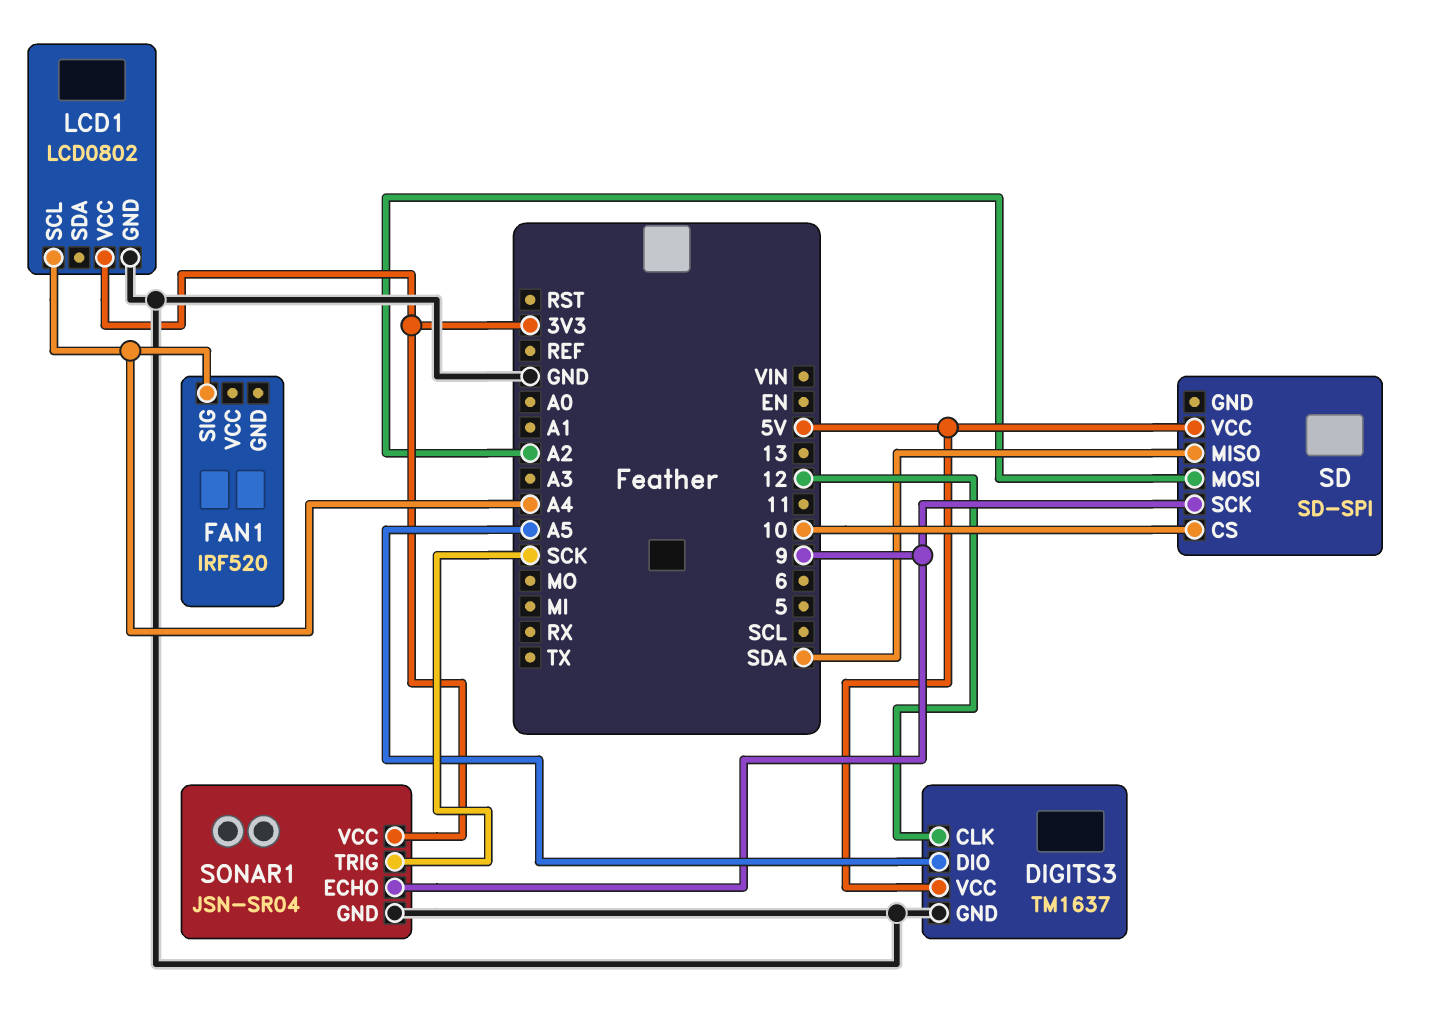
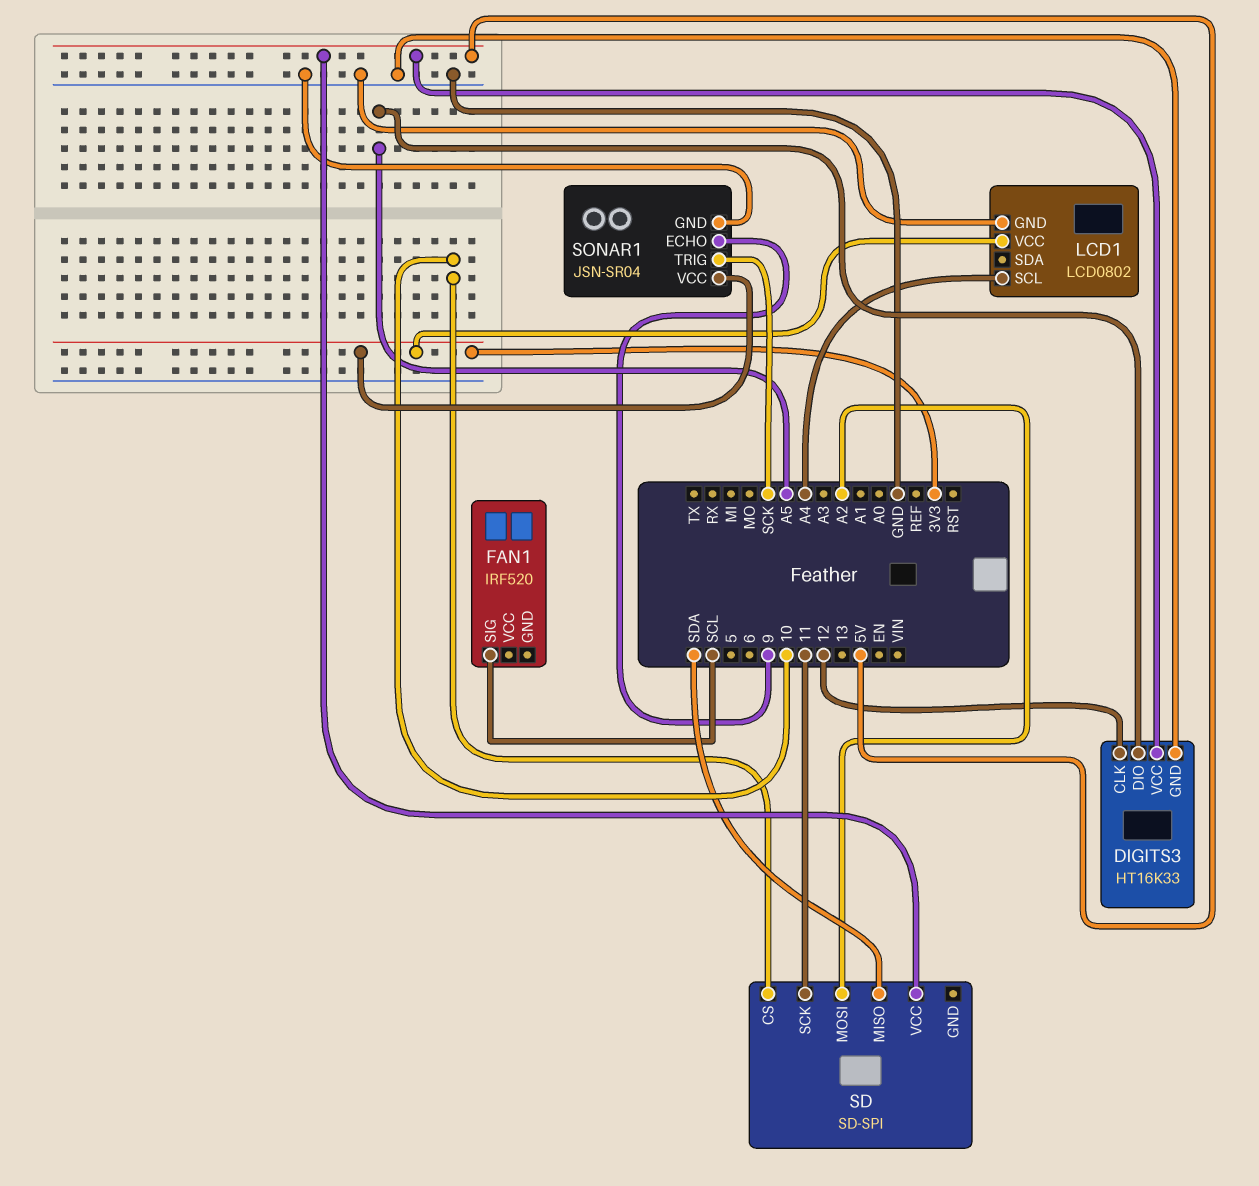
DIGITS3: TM1637 -> HT16K33
FAN1 pin SIG: A4 -> SCL
SD pin SCK: 9 -> 11

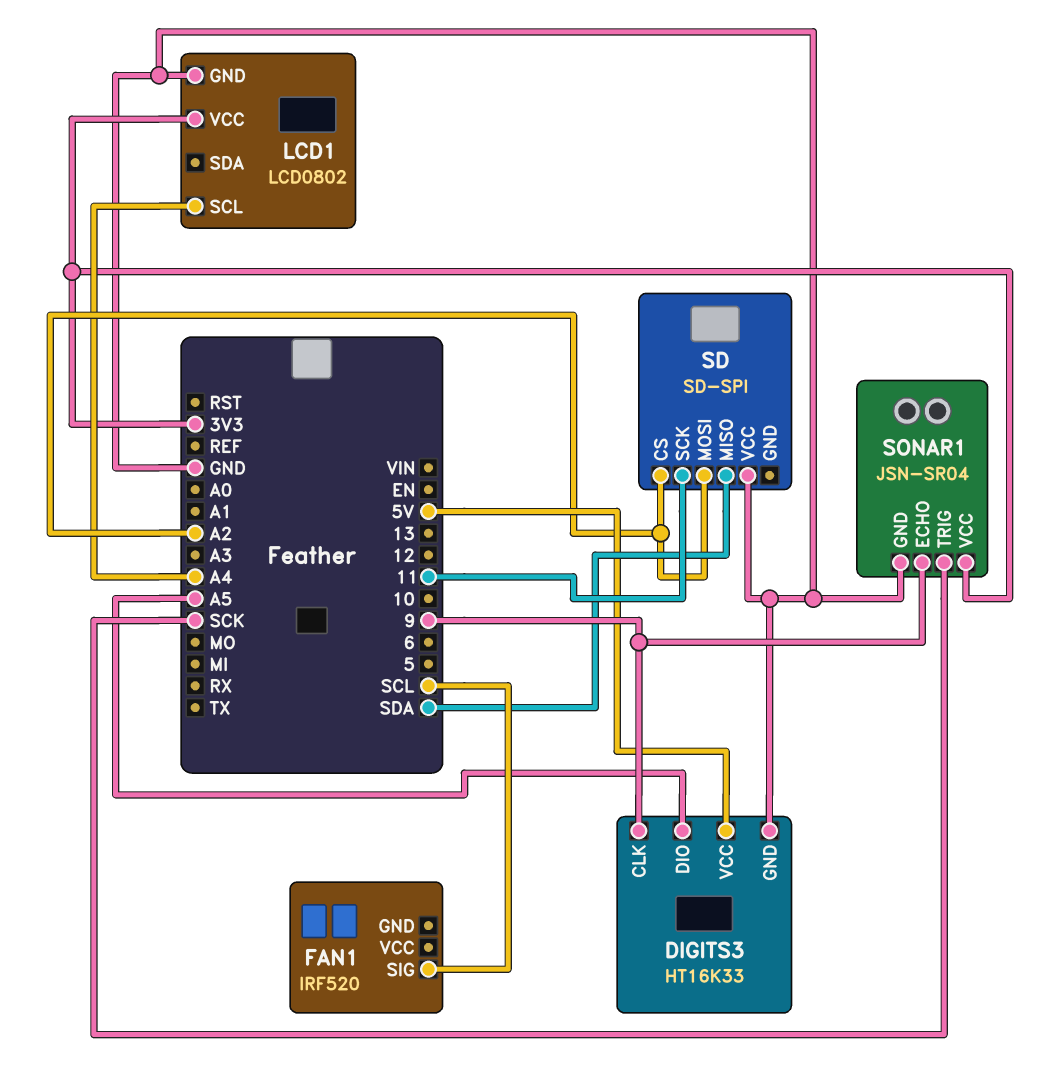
DIGITS3 pin CLK: 12 -> 9
SD pin CS: 10 -> A2
SD pin VCC: 5V -> GND

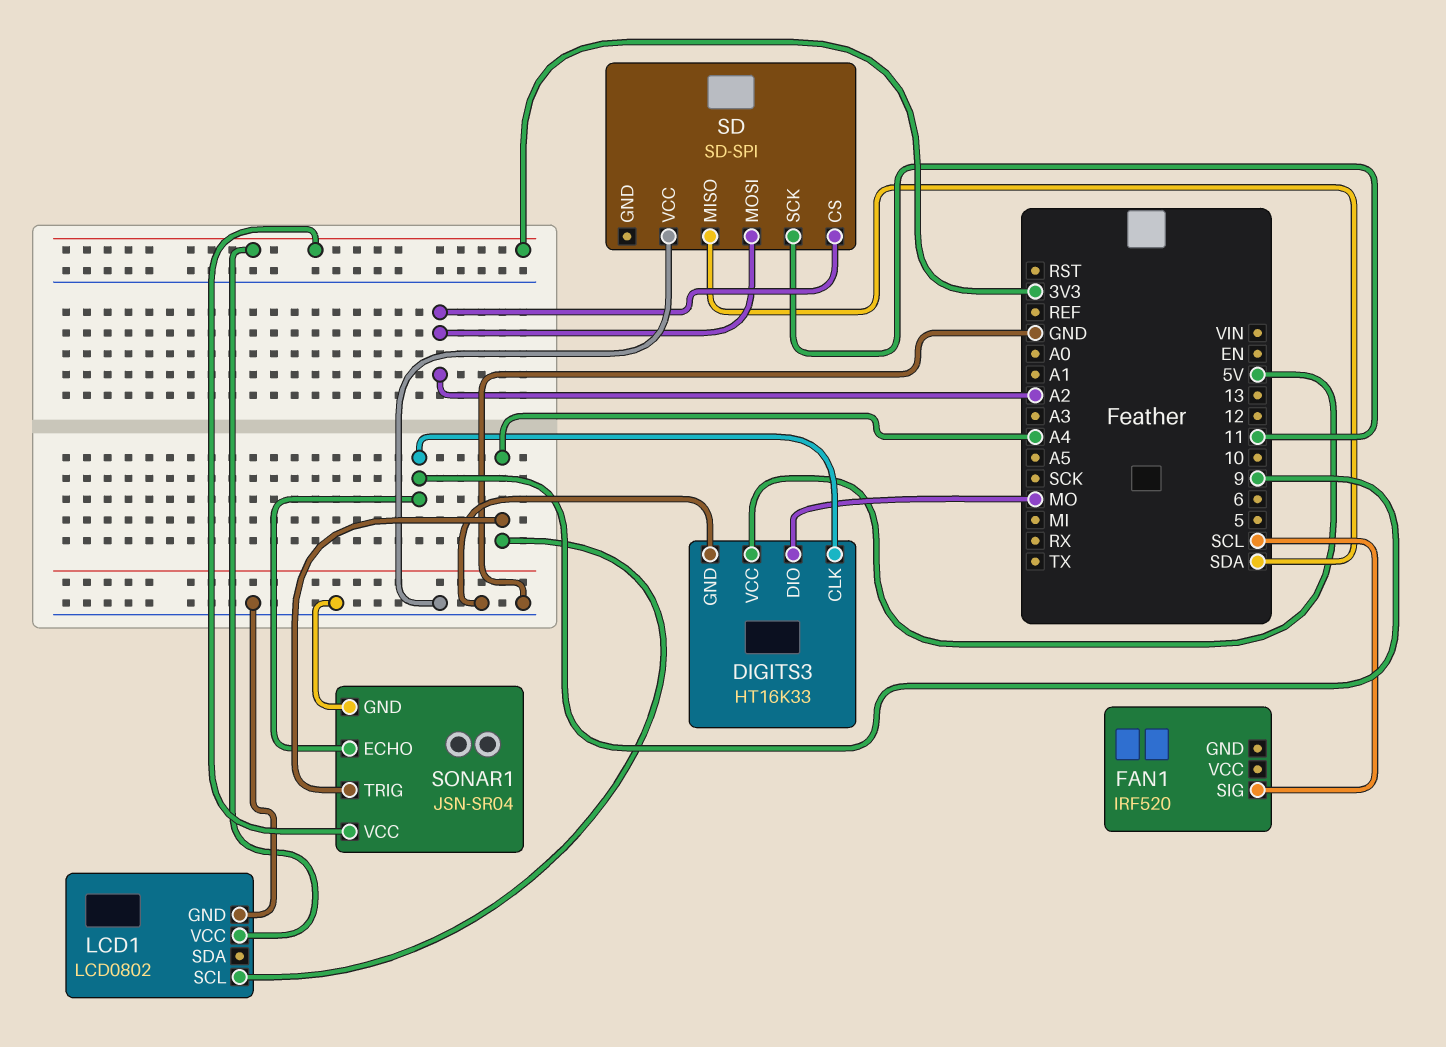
DIGITS3 pin DIO: A5 -> MO
SONAR1 pin TRIG: SCK -> A4

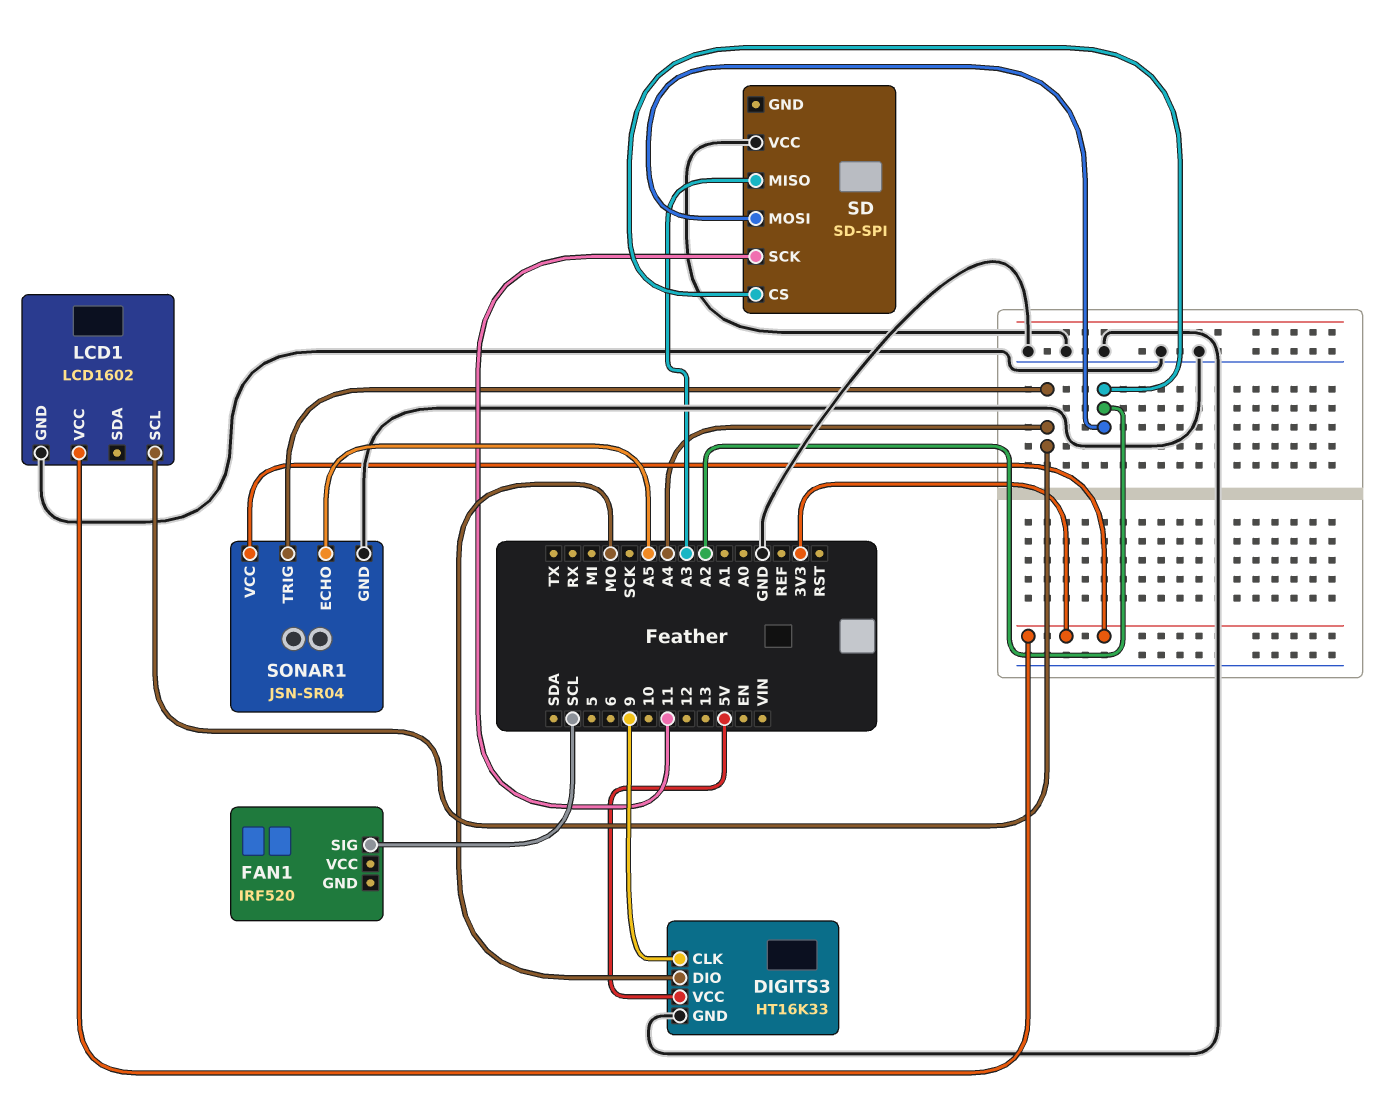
LCD1: LCD0802 -> LCD1602
SD pin MISO: SDA -> A3
SONAR1 pin ECHO: 9 -> A5

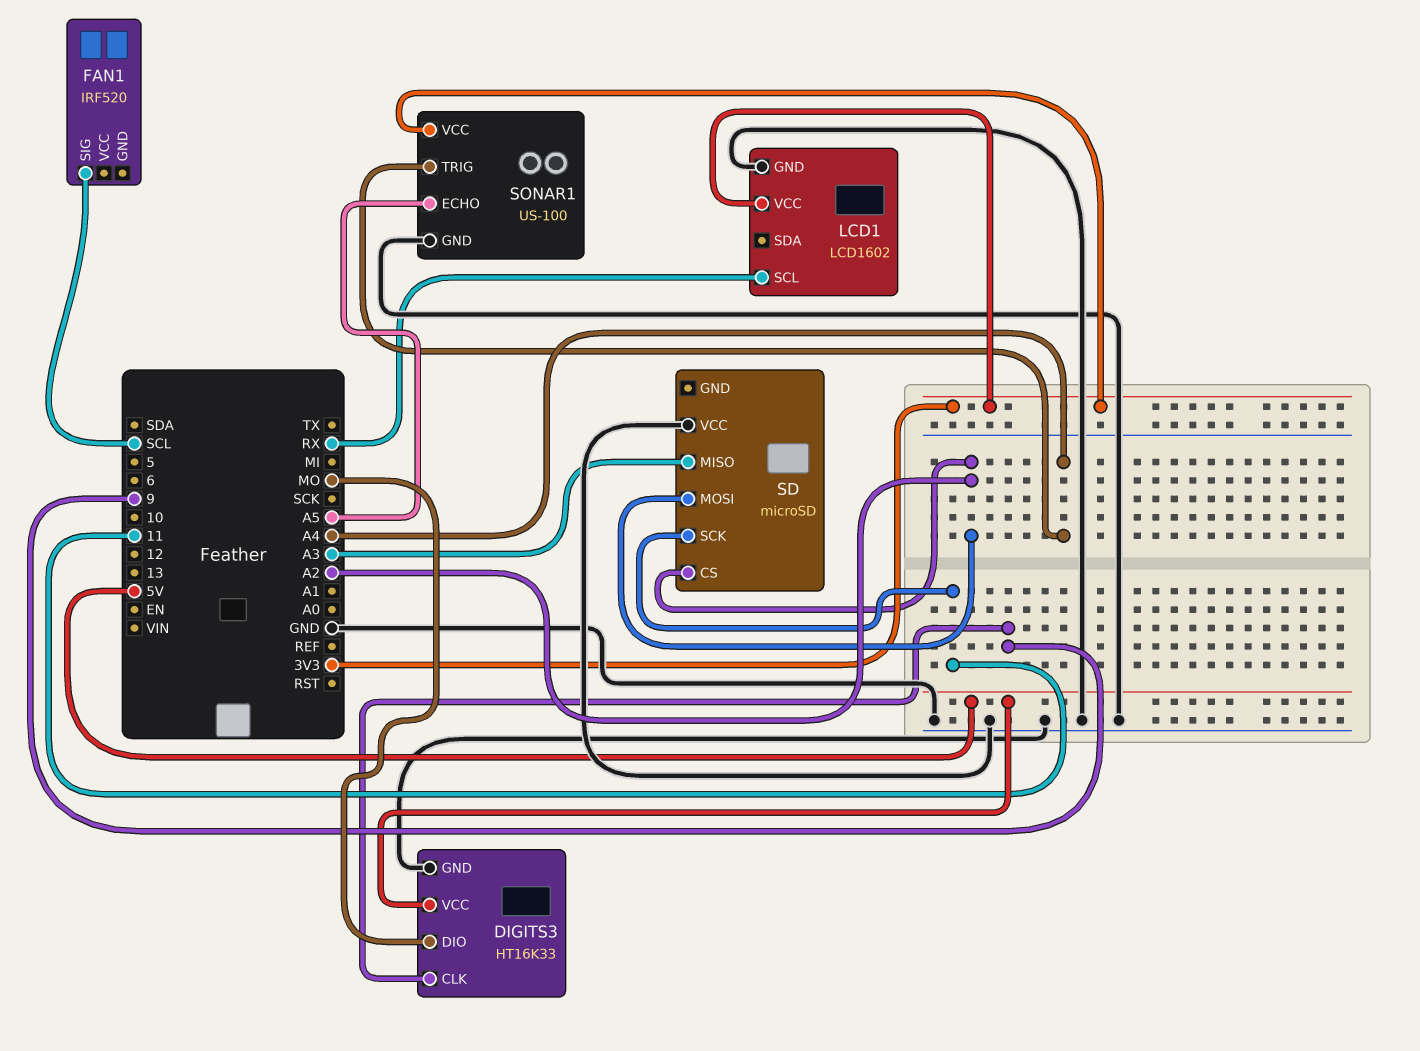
LCD1 pin SCL: A4 -> RX
SD: SD-SPI -> microSD
SONAR1: JSN-SR04 -> US-100

